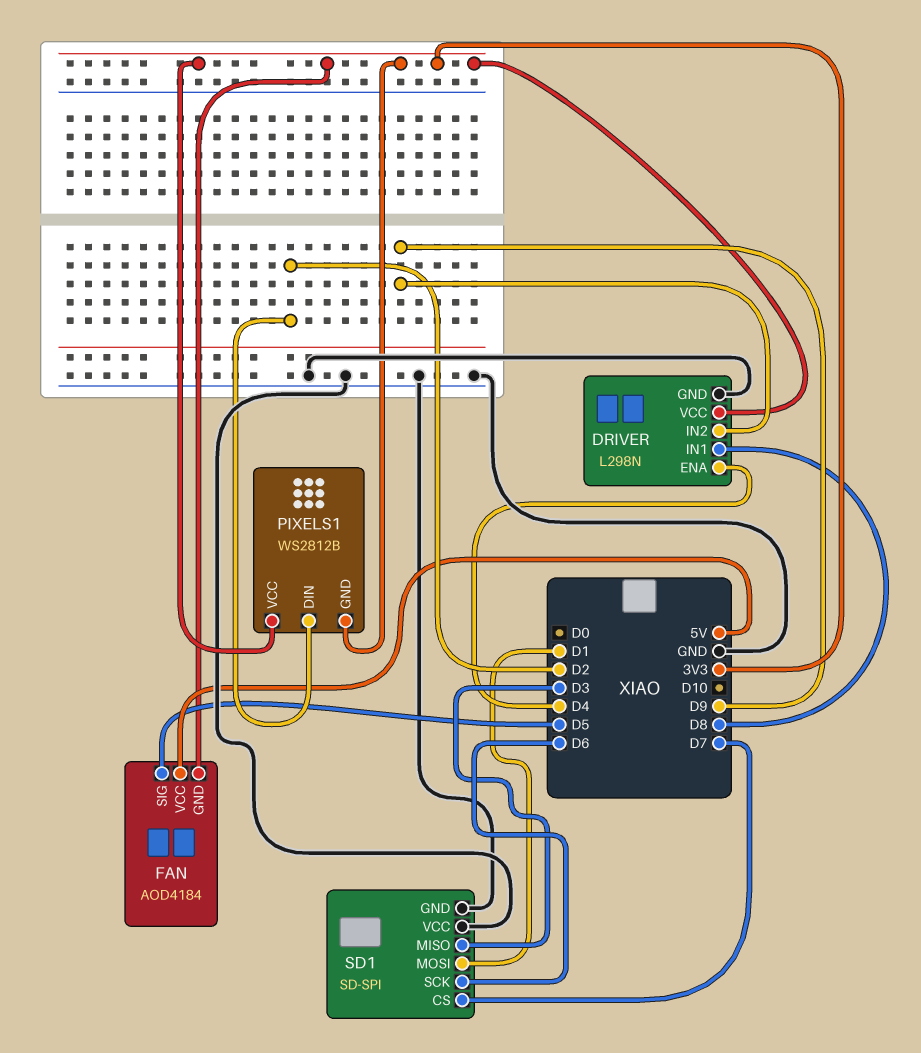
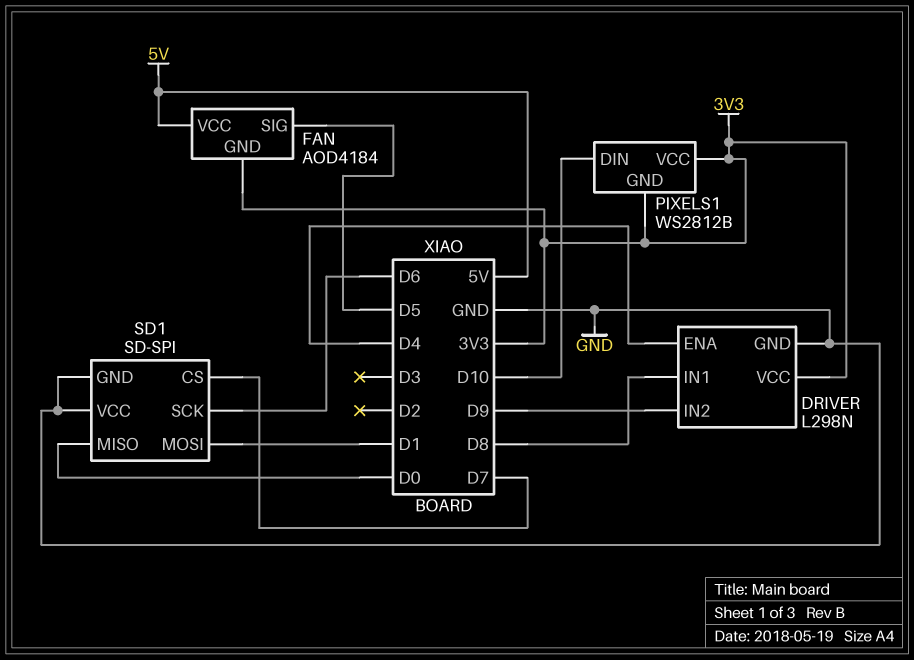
PIXELS1 pin DIN: D2 -> D10
SD1 pin MISO: D3 -> D0

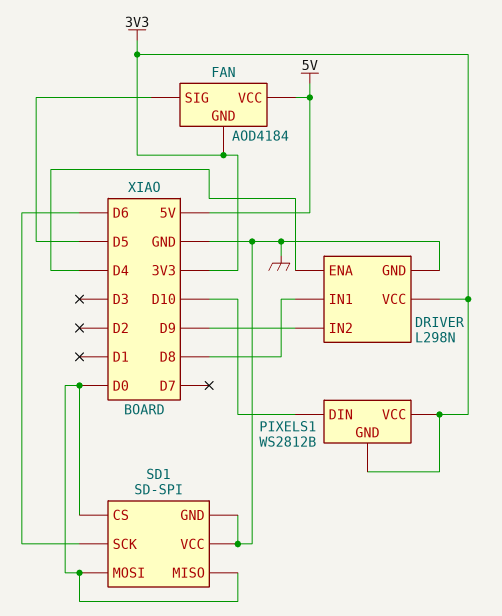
SD1 pin CS: D7 -> D0
SD1 pin MOSI: D1 -> D0

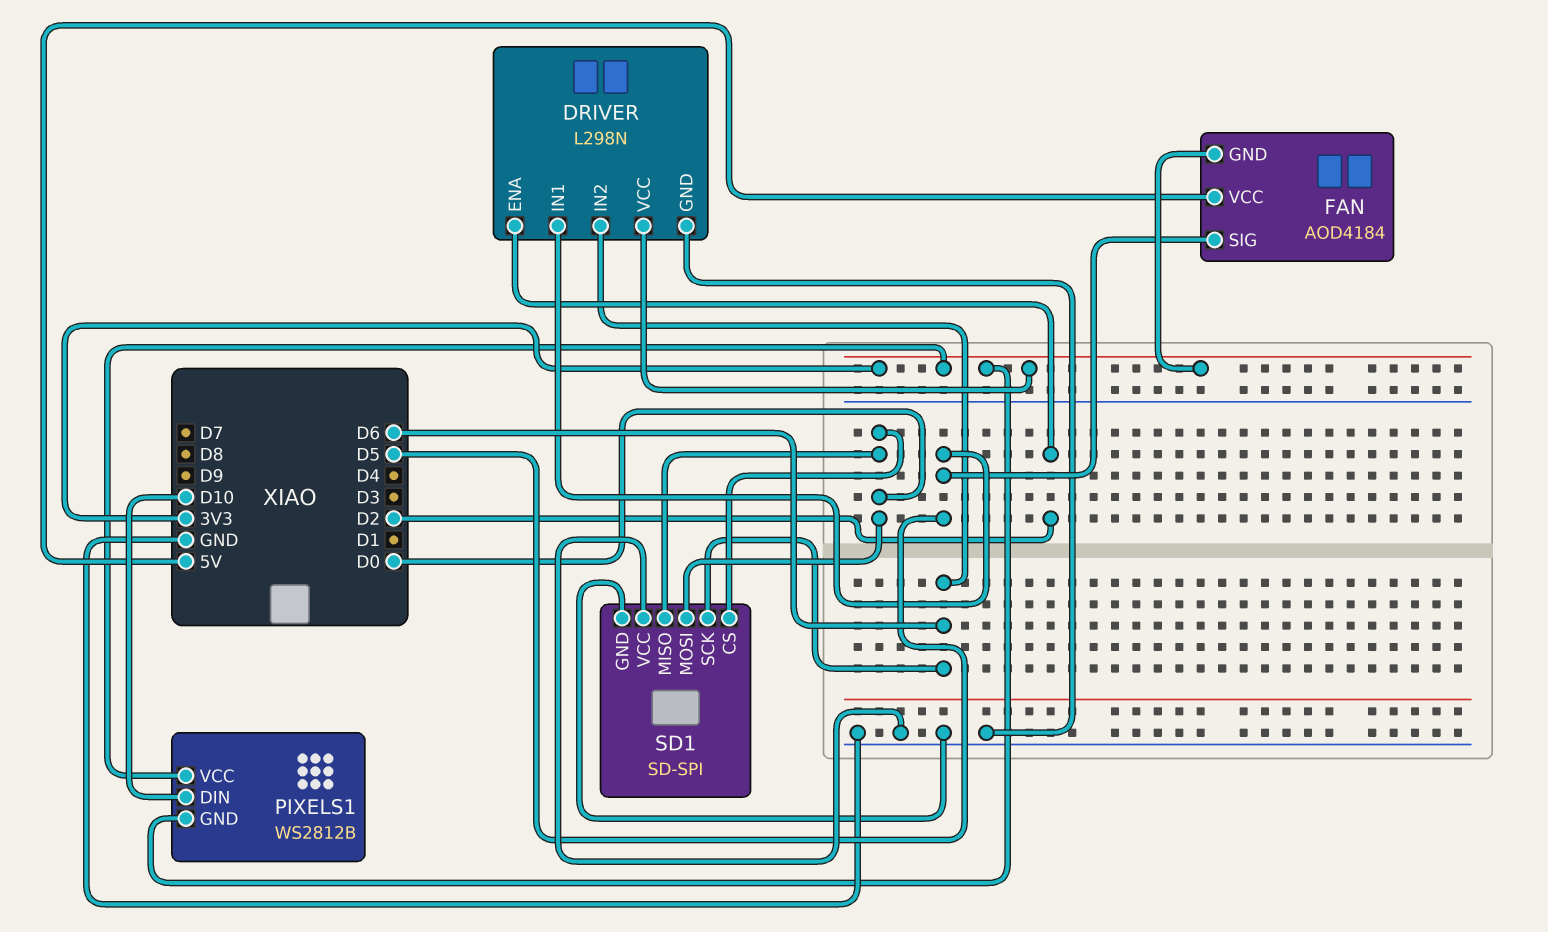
DRIVER pin ENA: D4 -> D2
DRIVER pin IN1: D8 -> D5
DRIVER pin IN2: D9 -> D6

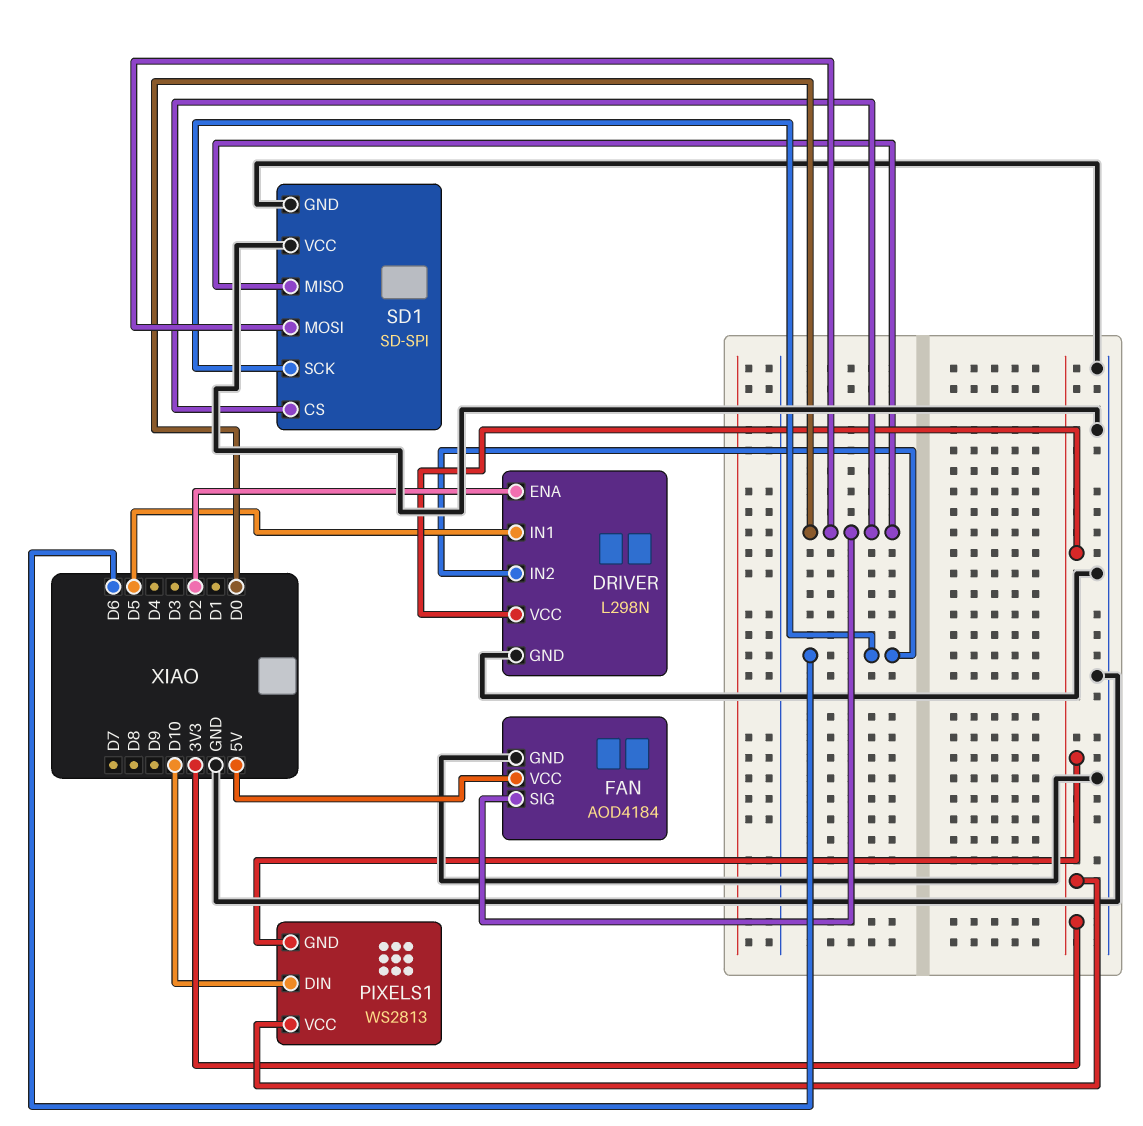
FAN pin GND: 3V3 -> GND
FAN pin SIG: D5 -> D0
PIXELS1: WS2812B -> WS2813

